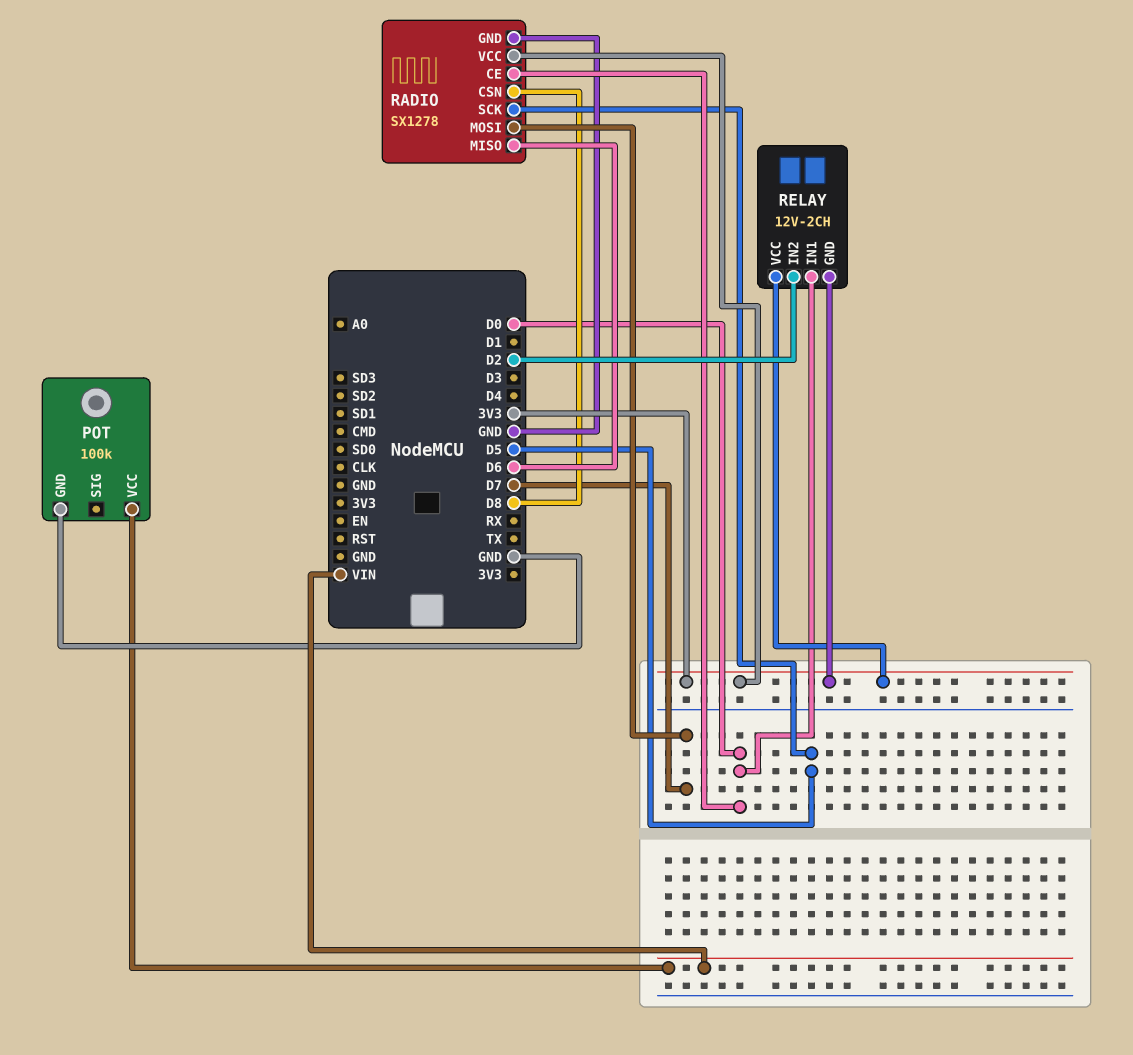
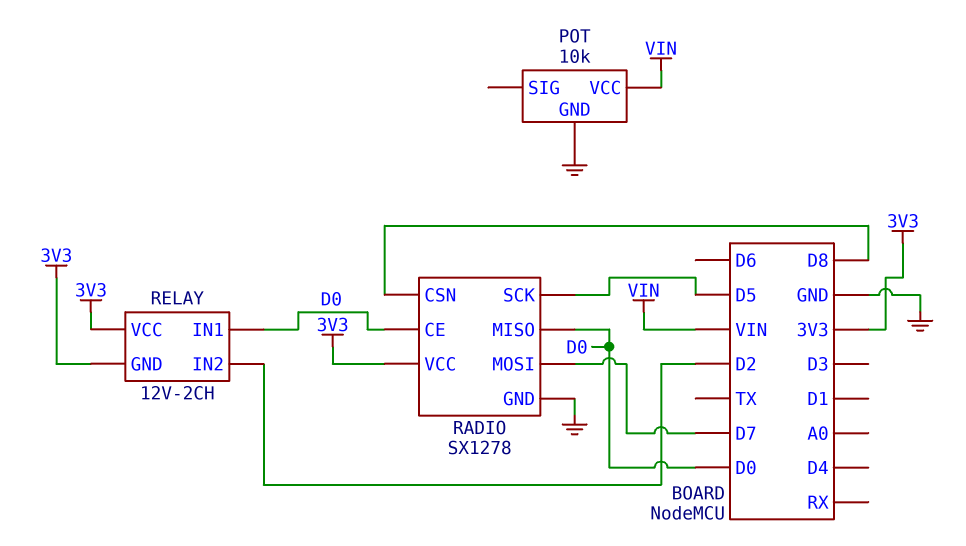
POT: 100k -> 10k
RADIO pin MISO: D6 -> D0

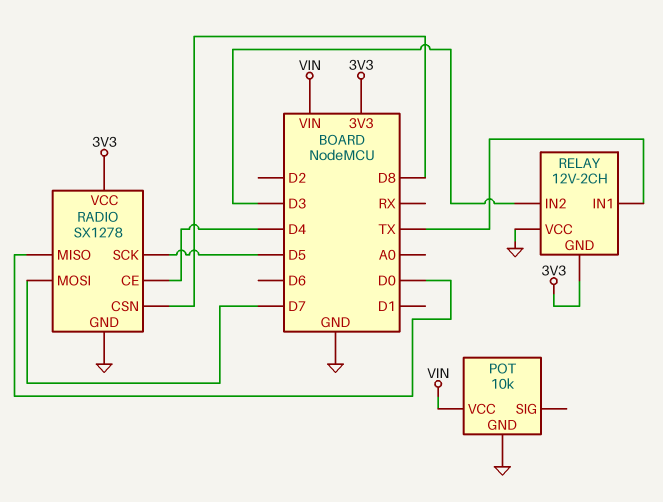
RADIO pin CE: D0 -> D4
RELAY pin IN1: D0 -> TX
RELAY pin IN2: D2 -> D3
RELAY pin VCC: 3V3 -> GND

